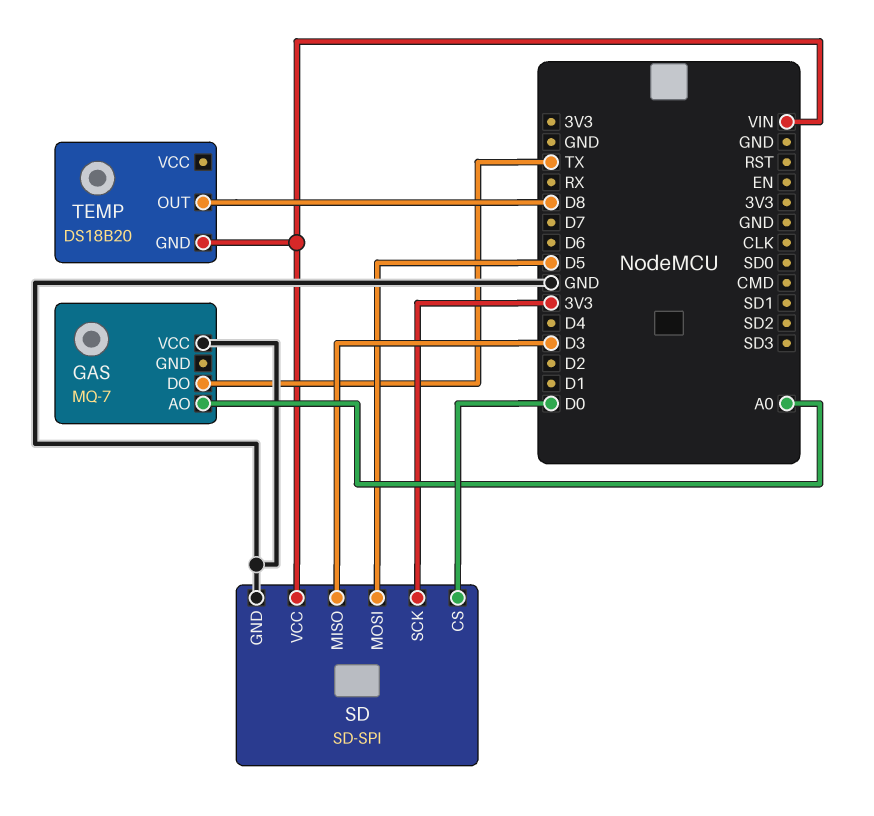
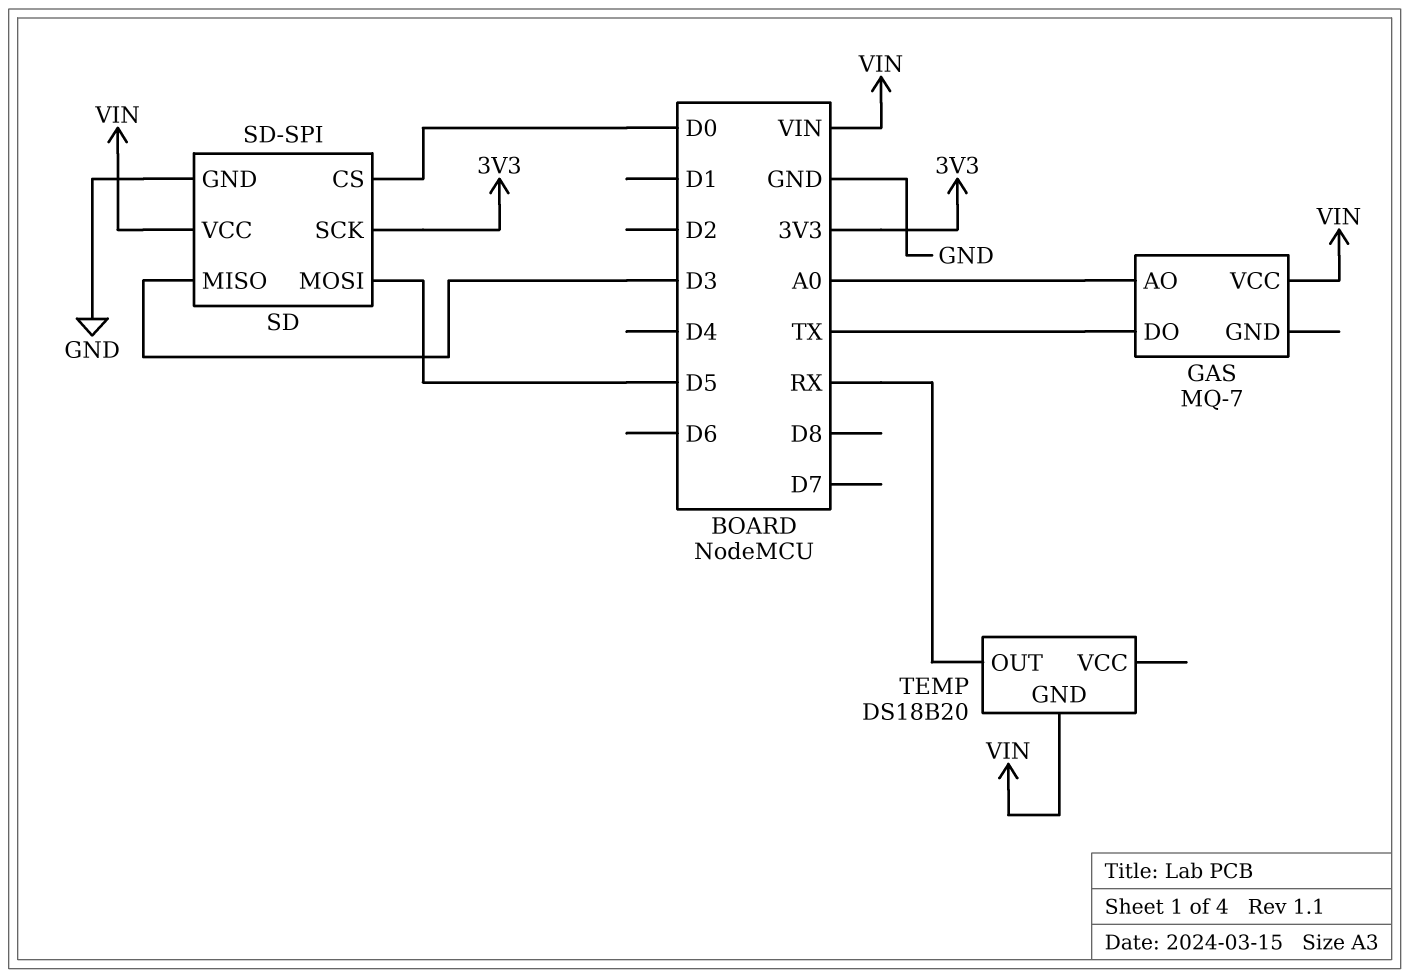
GAS pin VCC: GND -> VIN
TEMP pin OUT: D8 -> RX

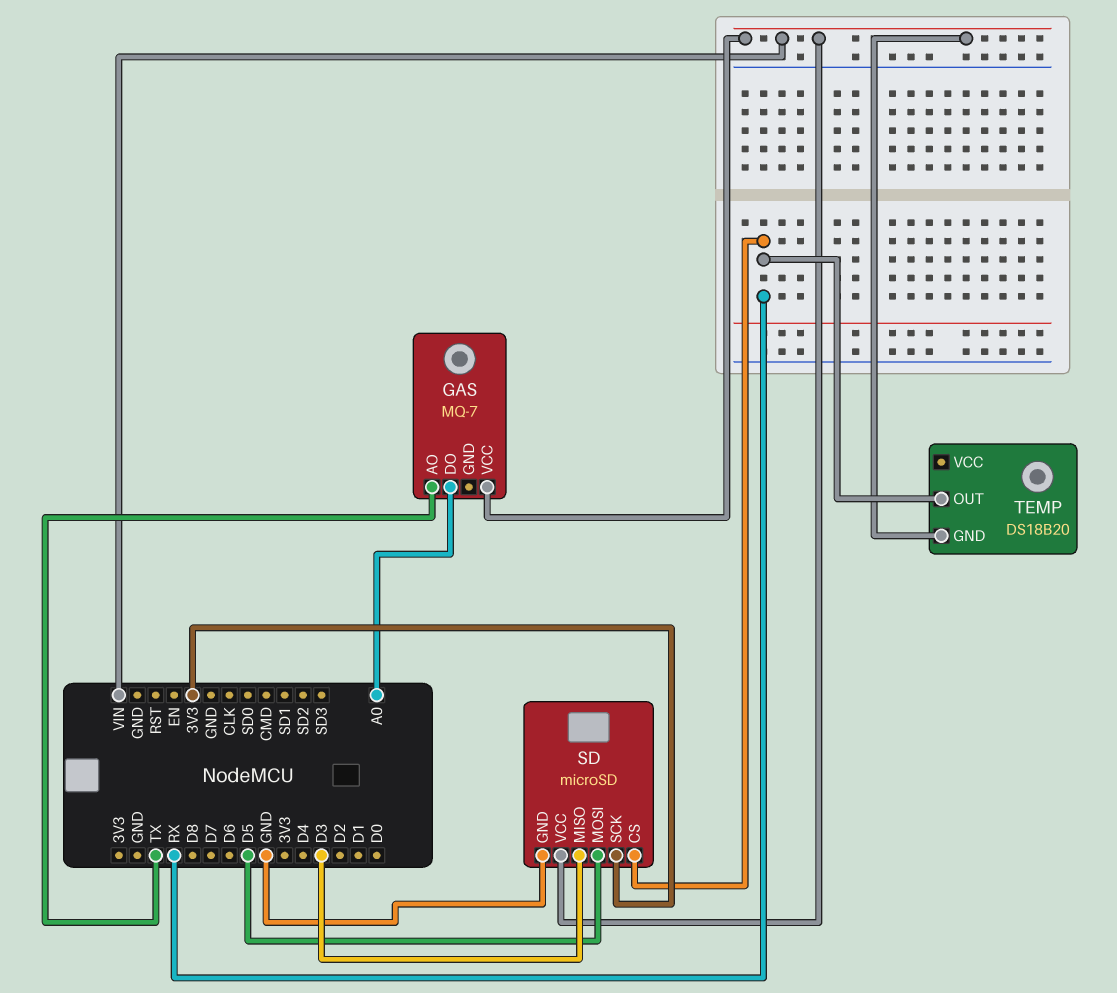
GAS pin AO: A0 -> TX
GAS pin DO: TX -> A0
SD: SD-SPI -> microSD
SD pin CS: D0 -> RX

